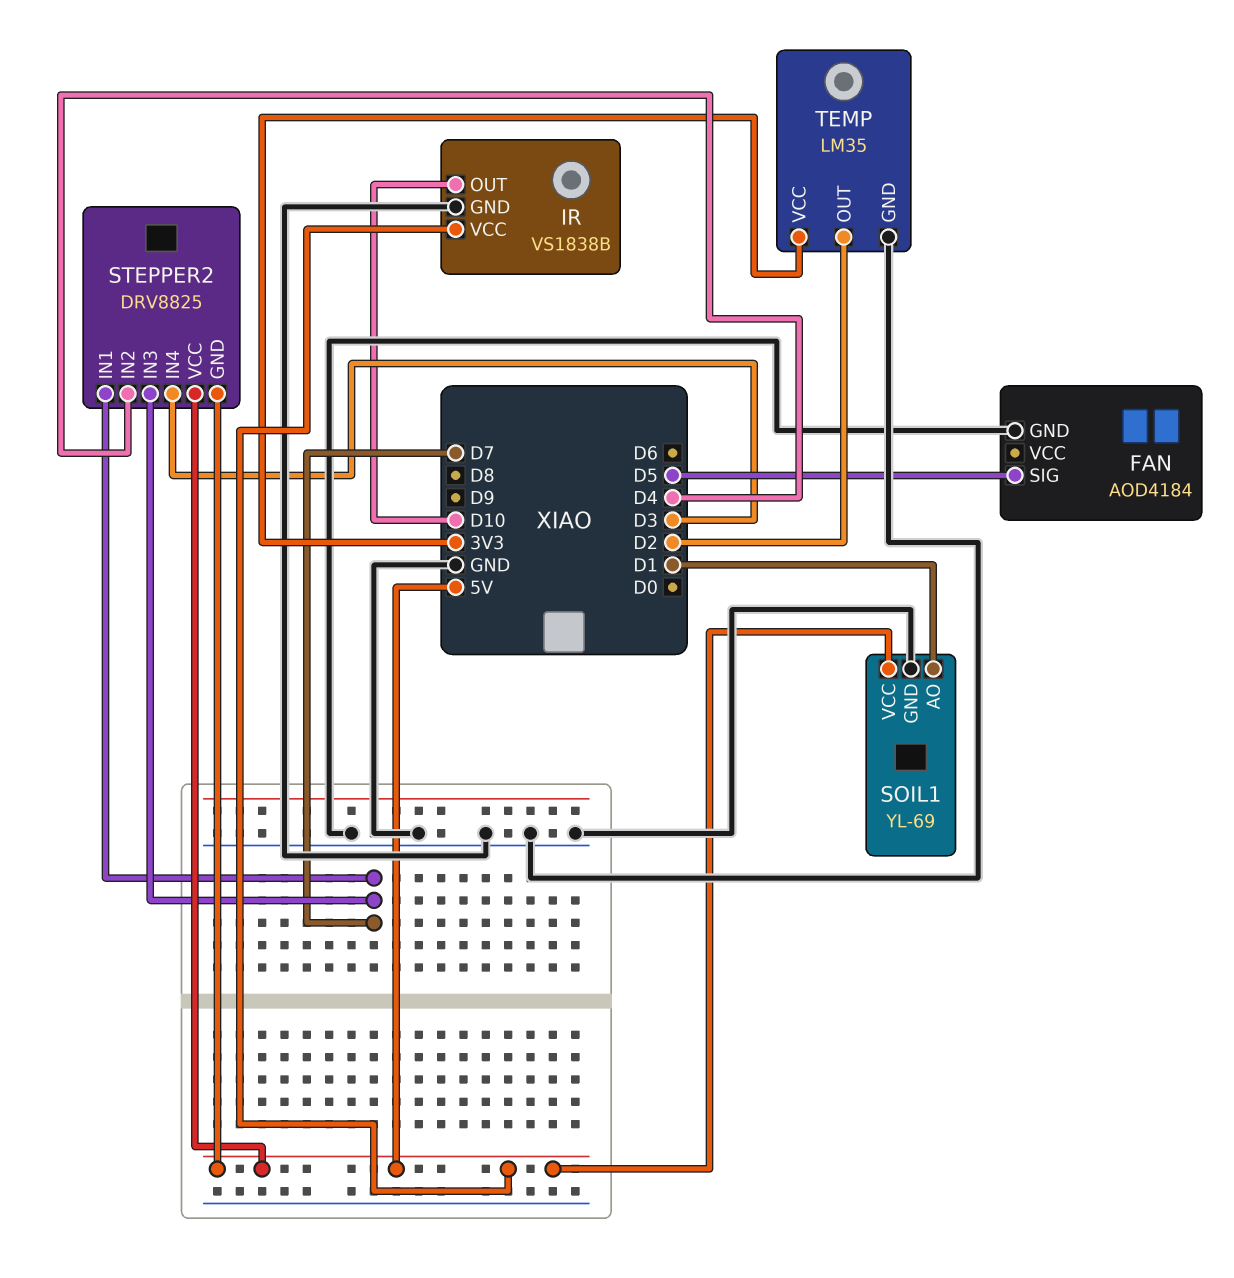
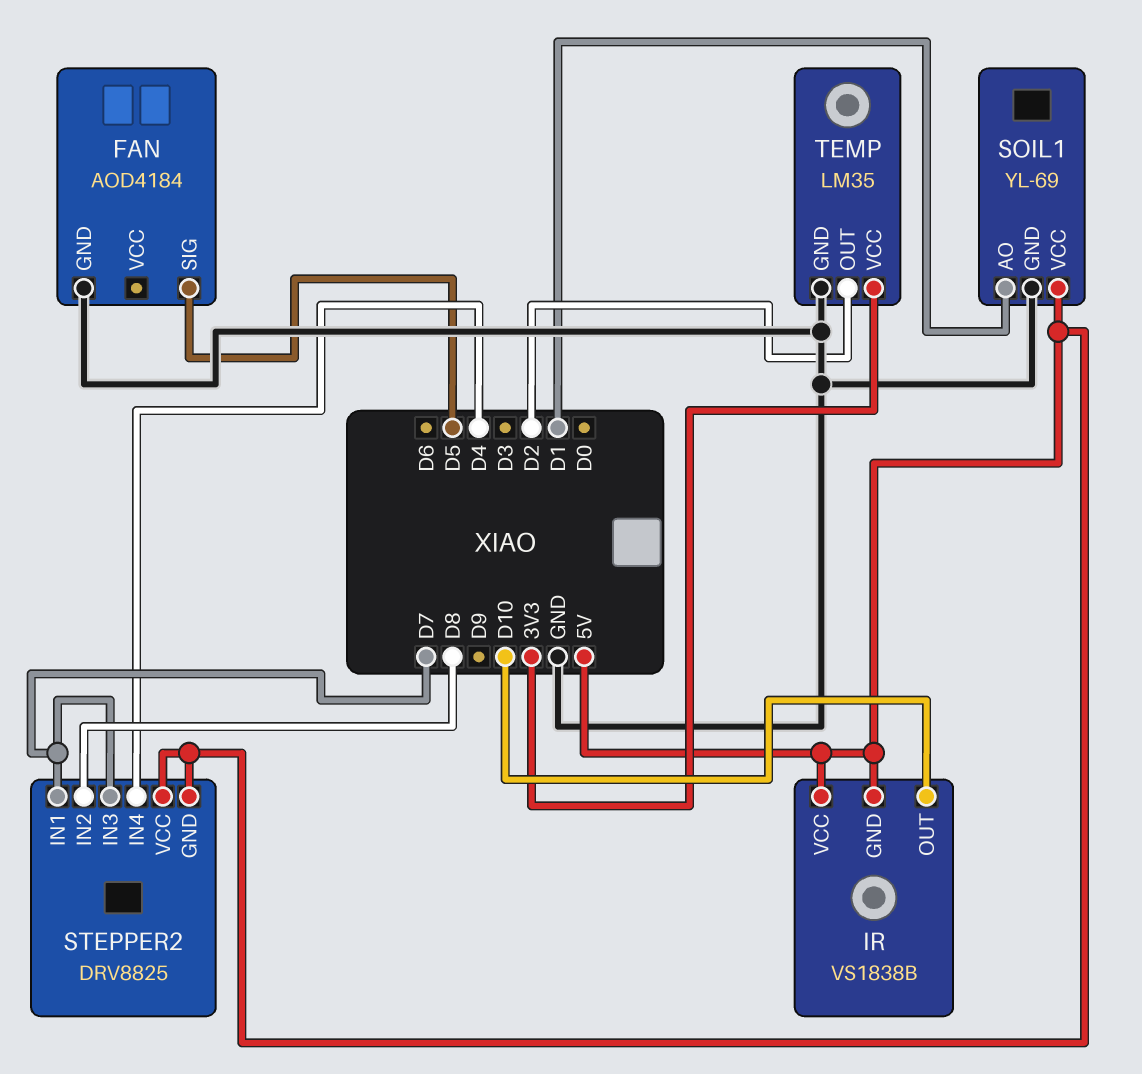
IR pin GND: GND -> 5V
STEPPER2 pin IN2: D4 -> D8
STEPPER2 pin IN4: D3 -> D4

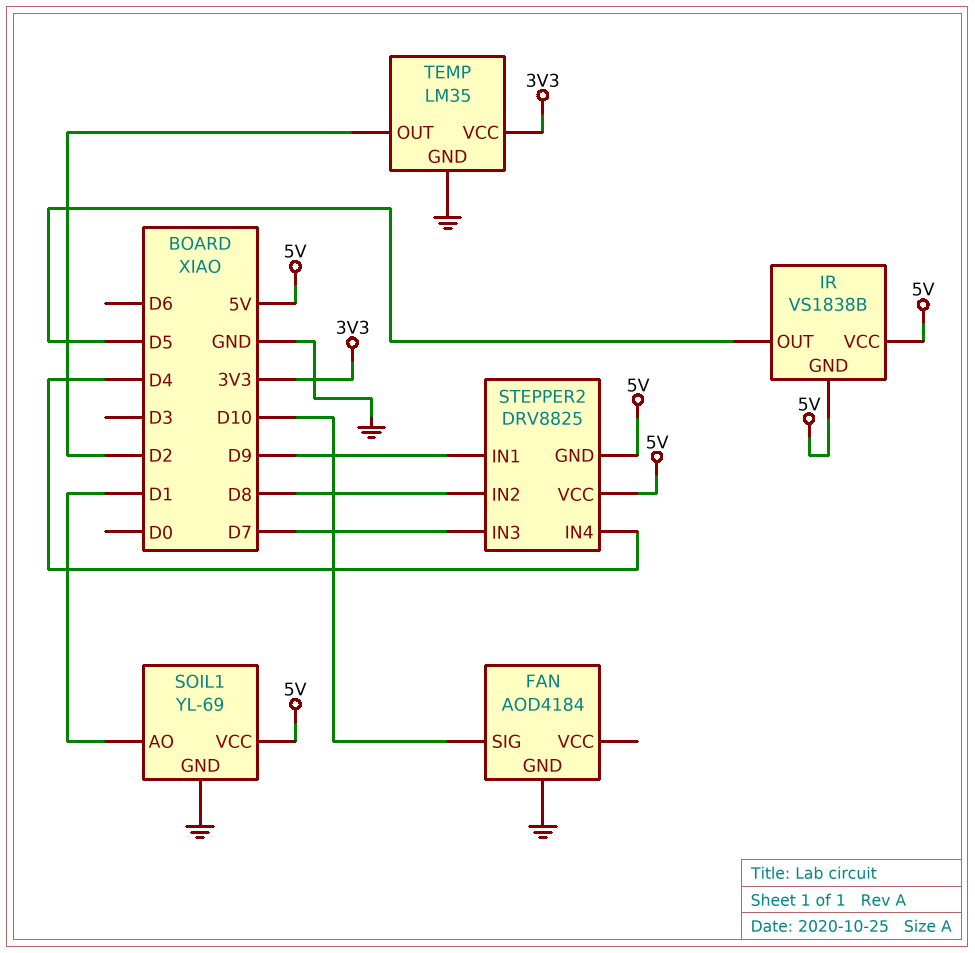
FAN pin SIG: D5 -> D10
IR pin OUT: D10 -> D5
STEPPER2 pin IN1: D7 -> D9

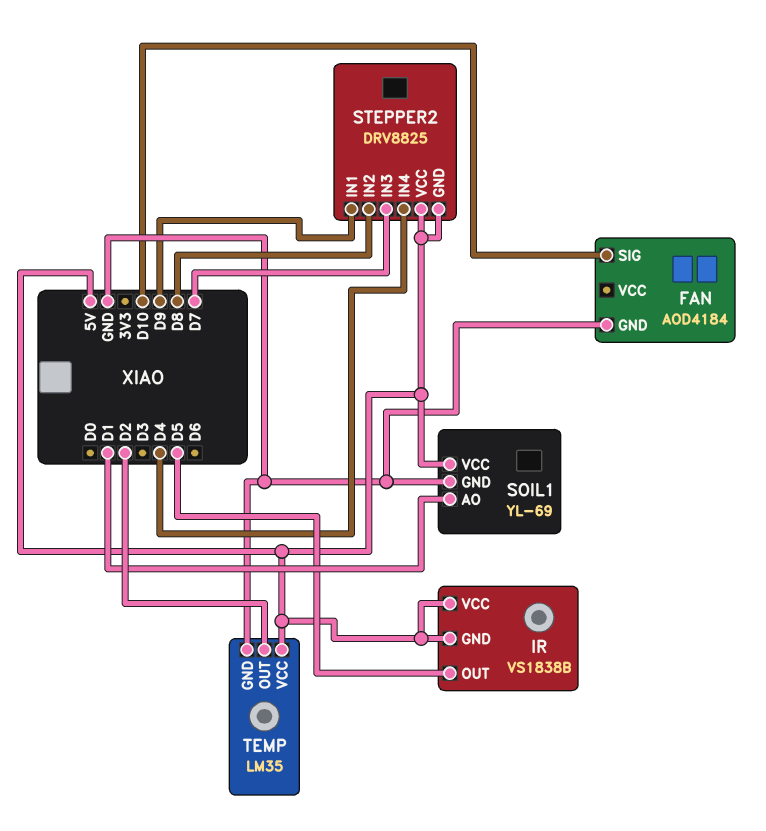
TEMP pin VCC: 3V3 -> 5V

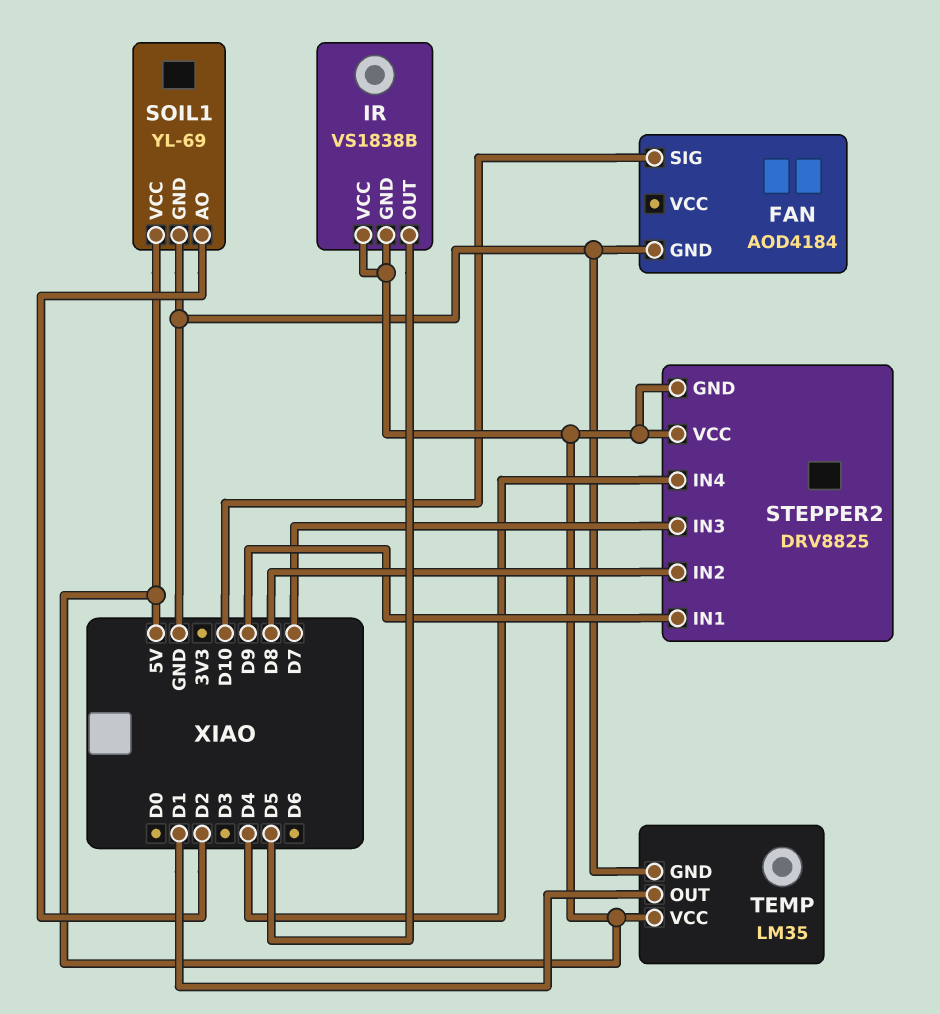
SOIL1 pin AO: D1 -> D2
TEMP pin OUT: D2 -> D1

